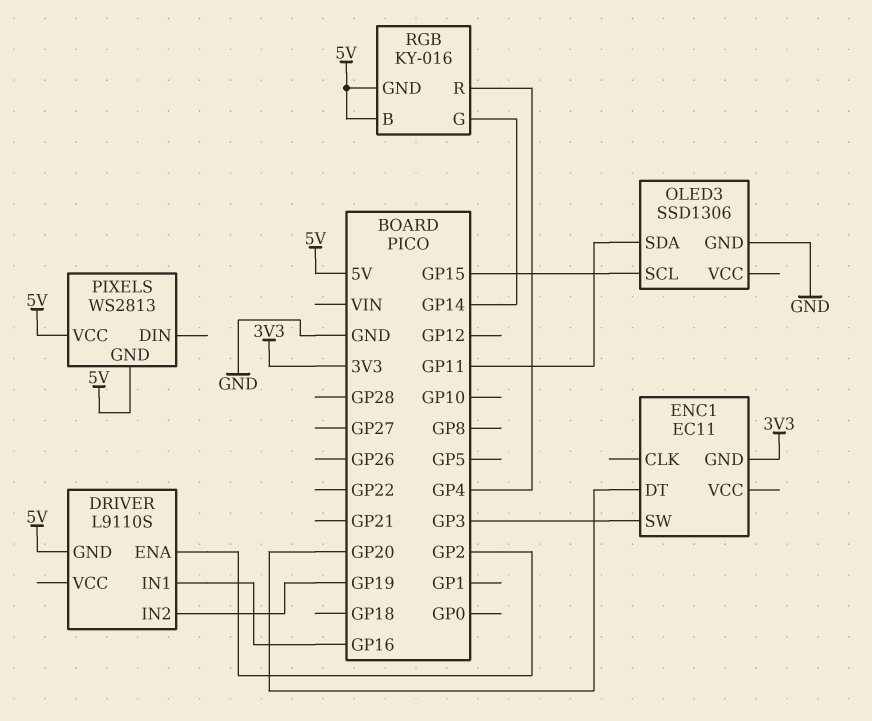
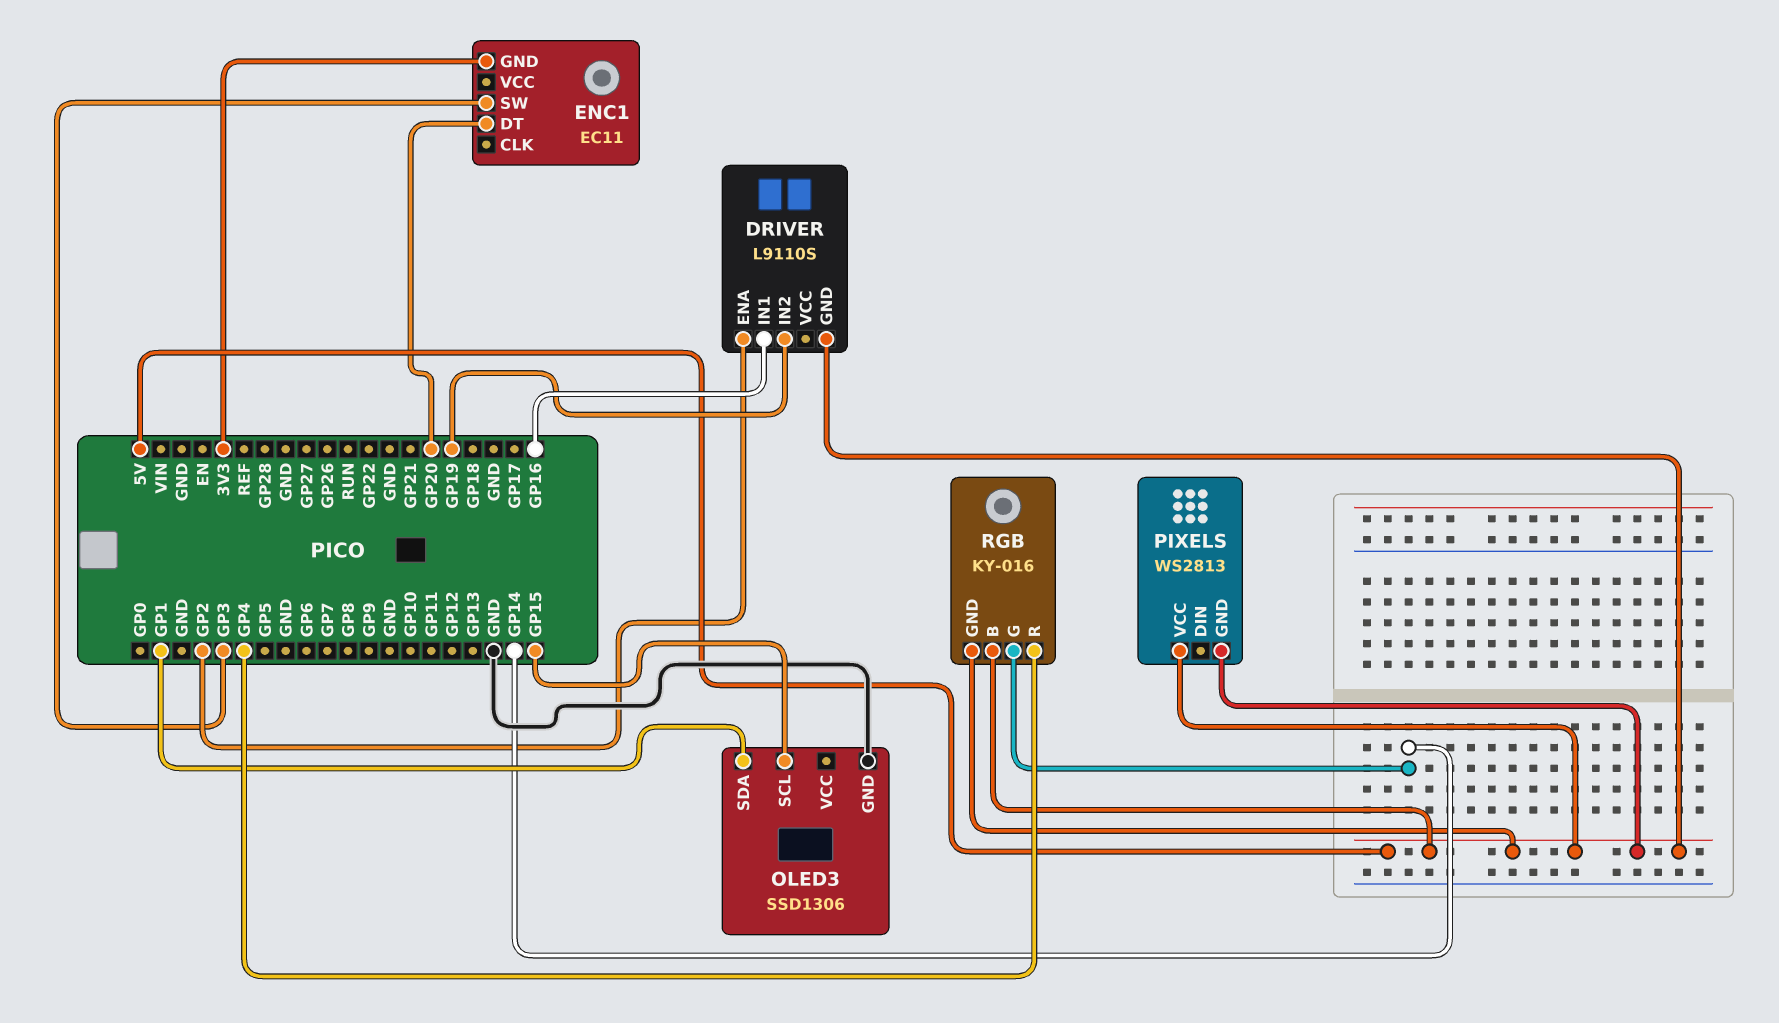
OLED3 pin SDA: GP11 -> GP1

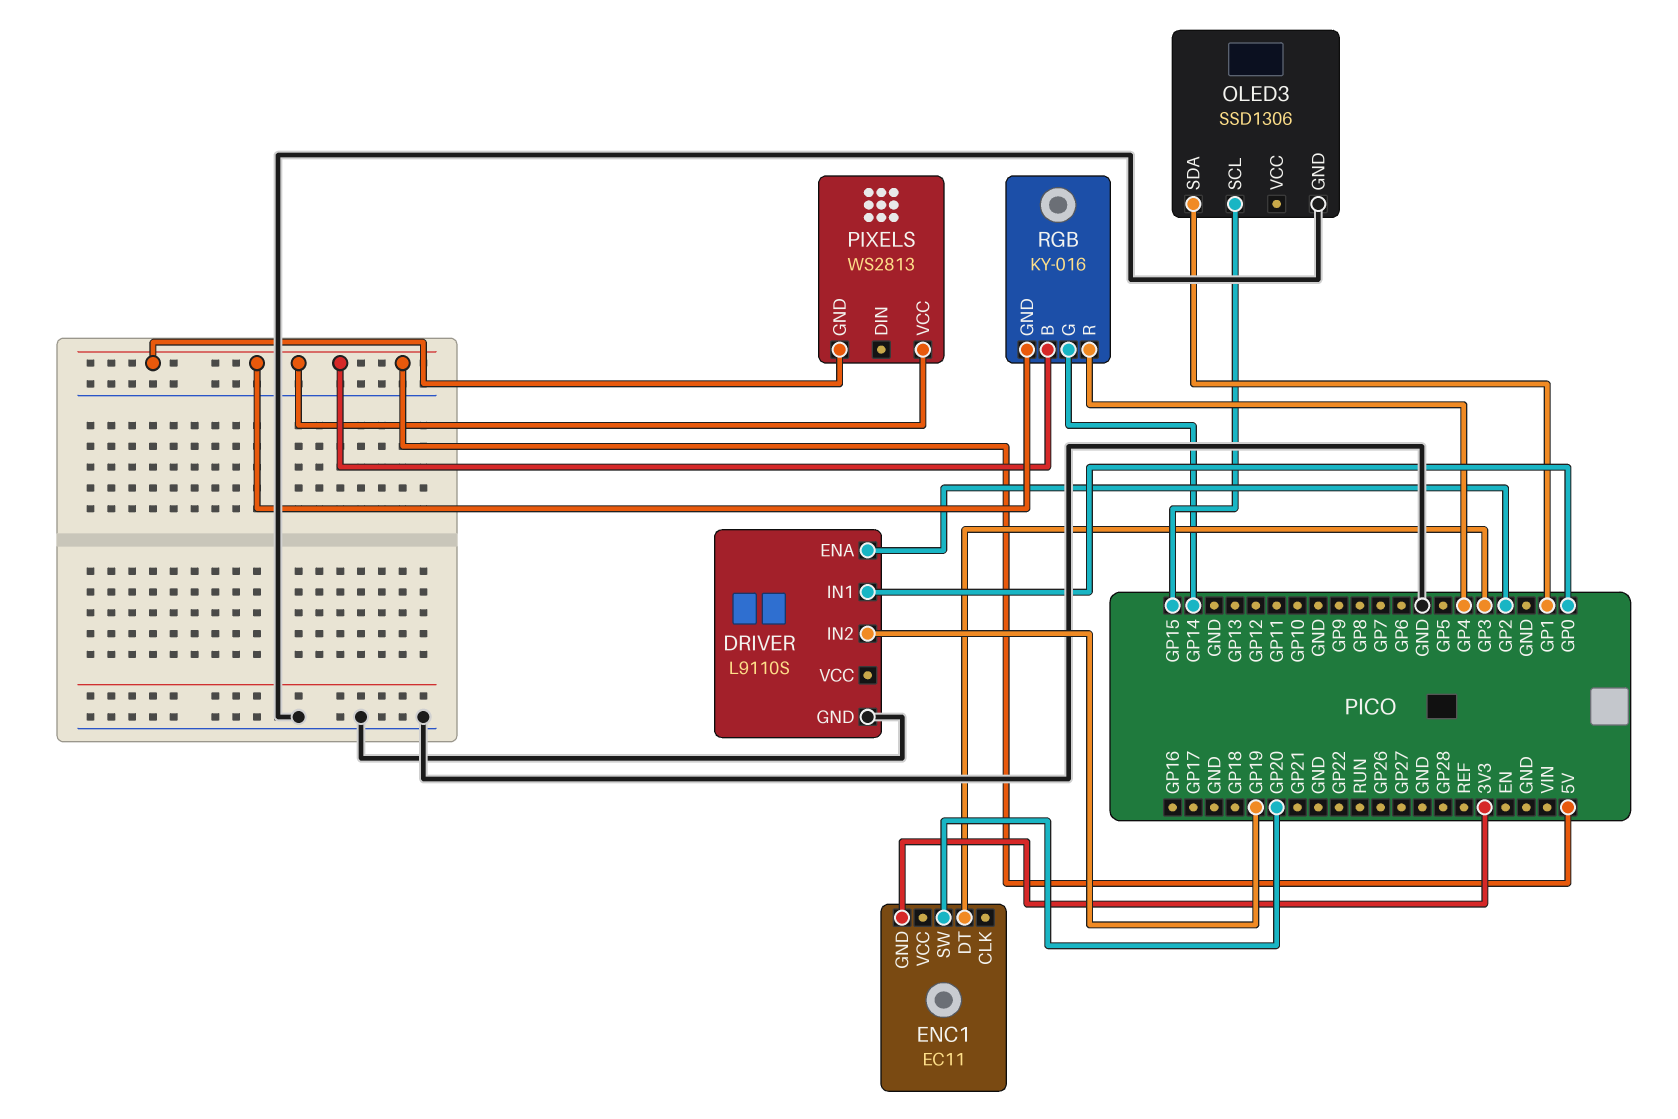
DRIVER pin GND: 5V -> GND
DRIVER pin IN1: GP16 -> GP0
ENC1 pin DT: GP20 -> GP3
ENC1 pin SW: GP3 -> GP20

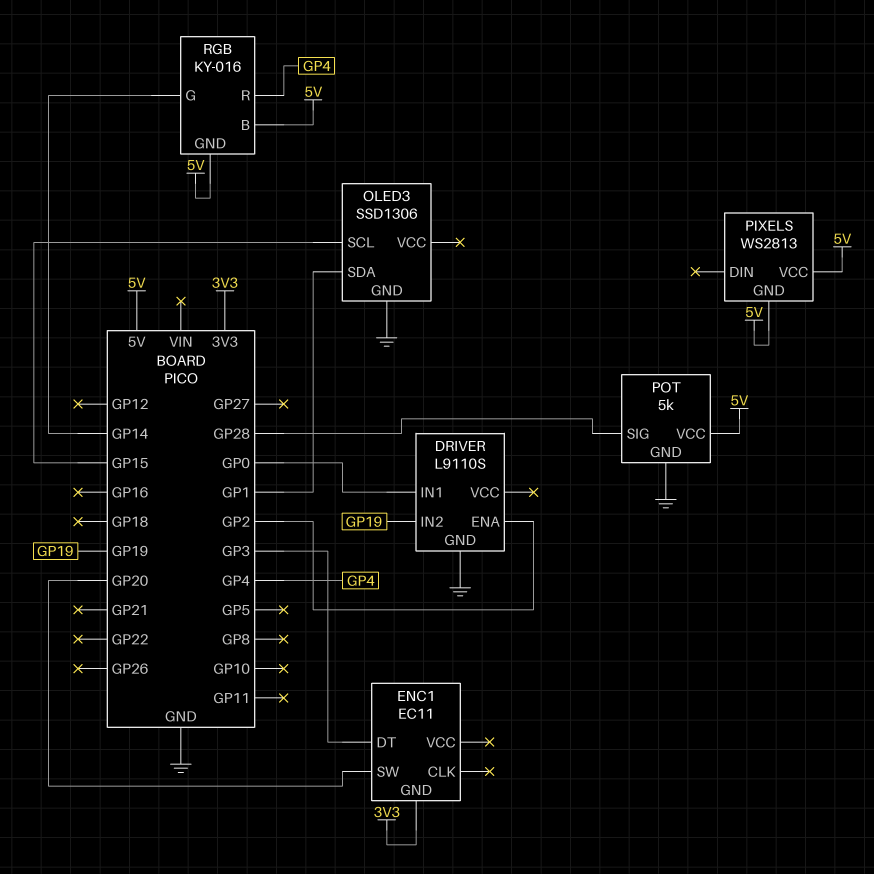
POT: none -> 5k
POT pin GND: none -> GND
POT pin SIG: none -> GP28
POT pin VCC: none -> 5V

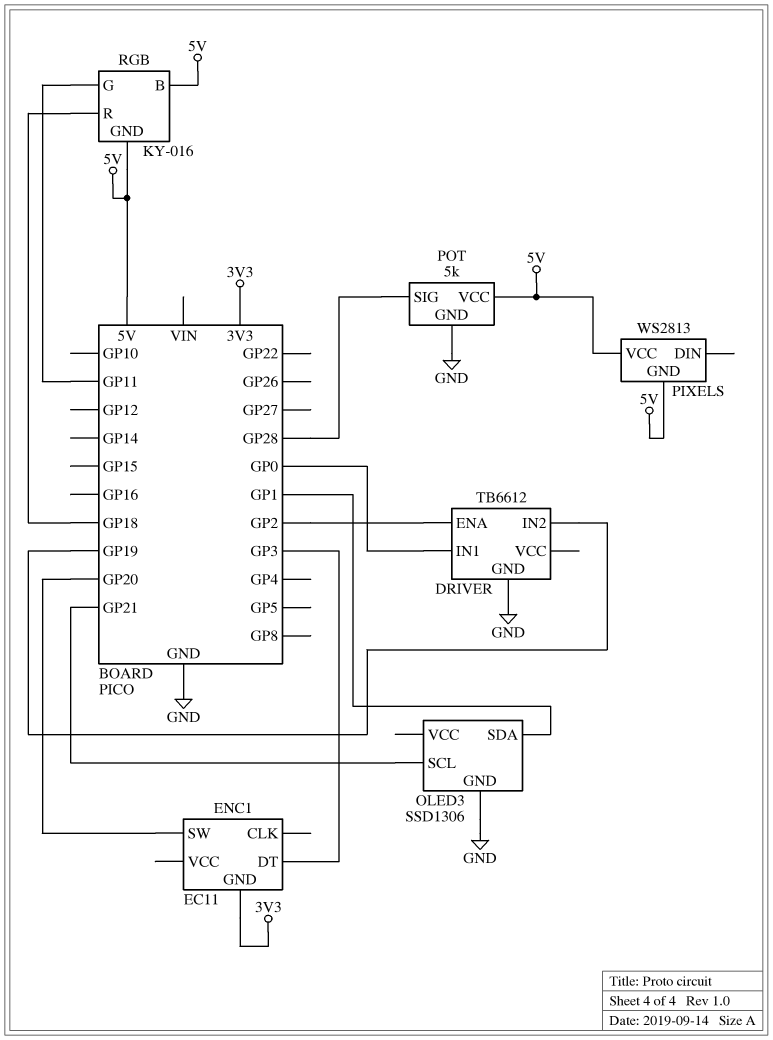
DRIVER: L9110S -> TB6612
OLED3 pin SCL: GP15 -> GP21
RGB pin G: GP14 -> GP11
RGB pin R: GP4 -> GP18

